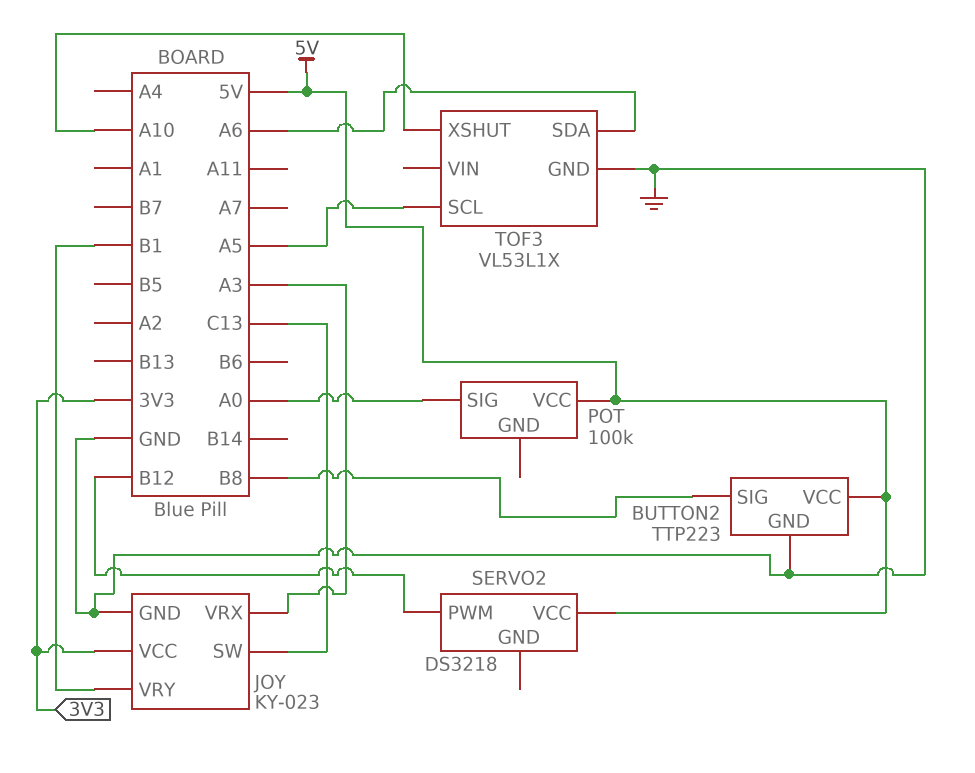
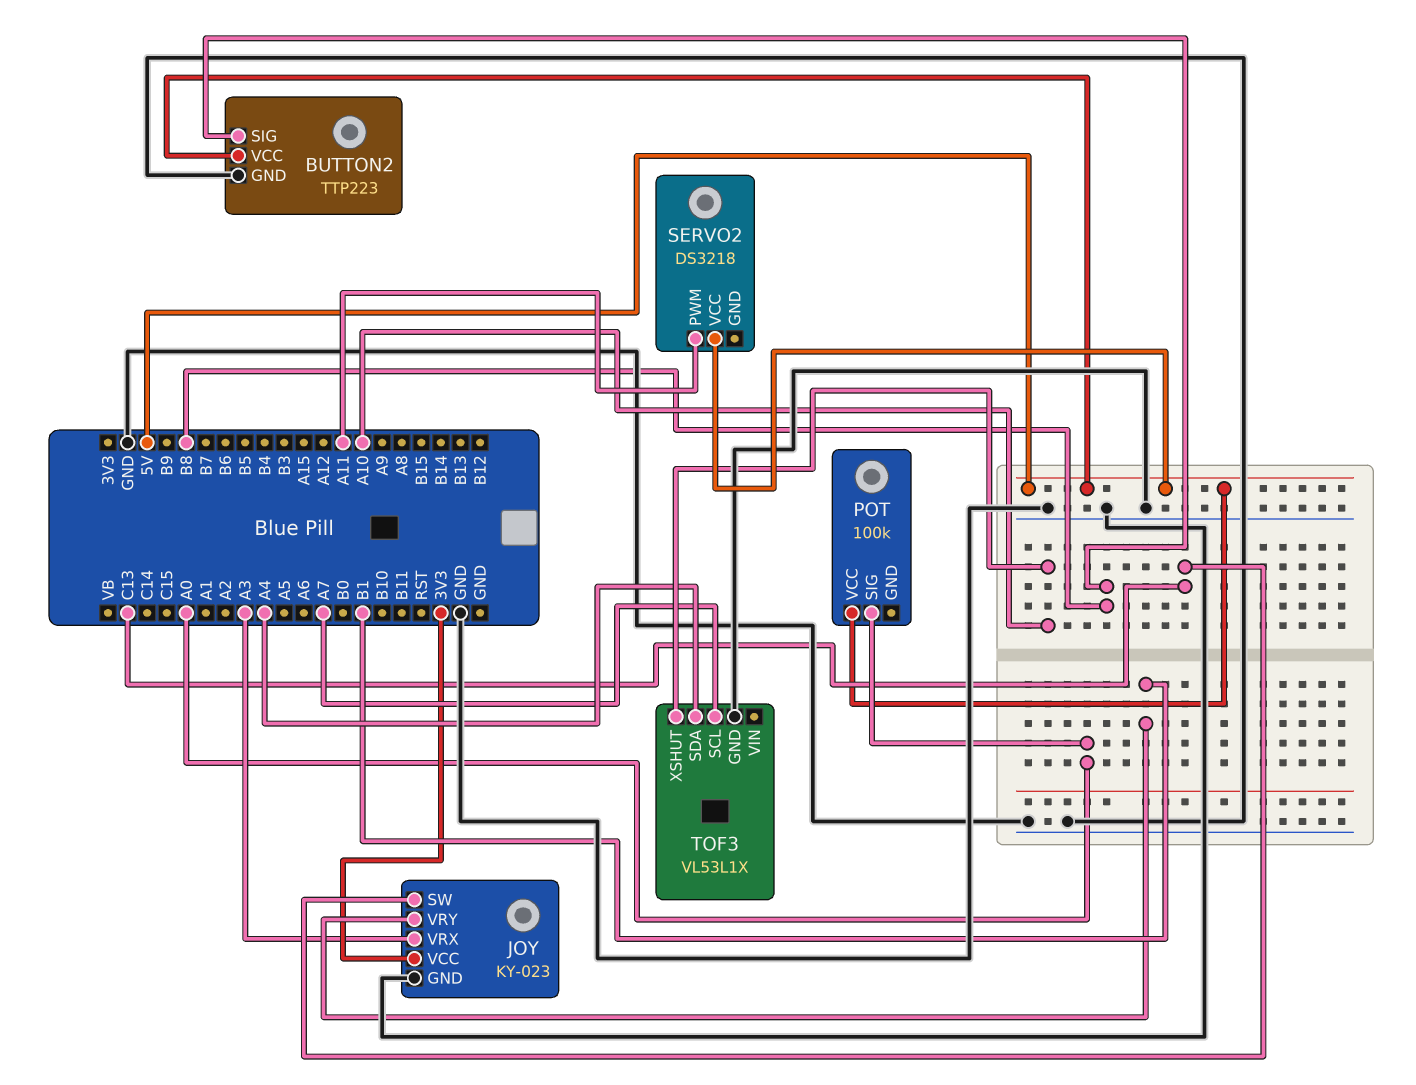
SERVO2 pin PWM: B12 -> A11
TOF3 pin SCL: A5 -> A7
TOF3 pin SDA: A6 -> A4

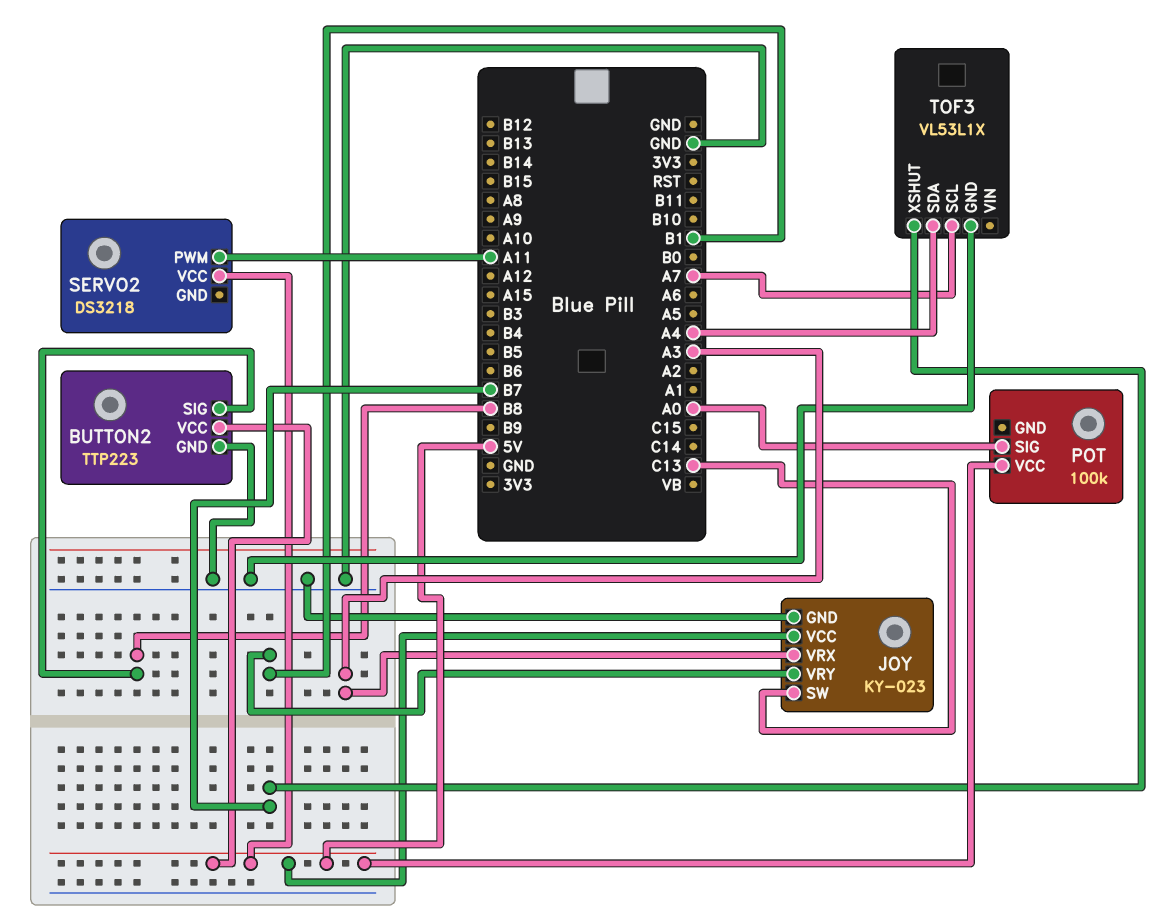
JOY pin VCC: 3V3 -> 5V
TOF3 pin XSHUT: A10 -> B7

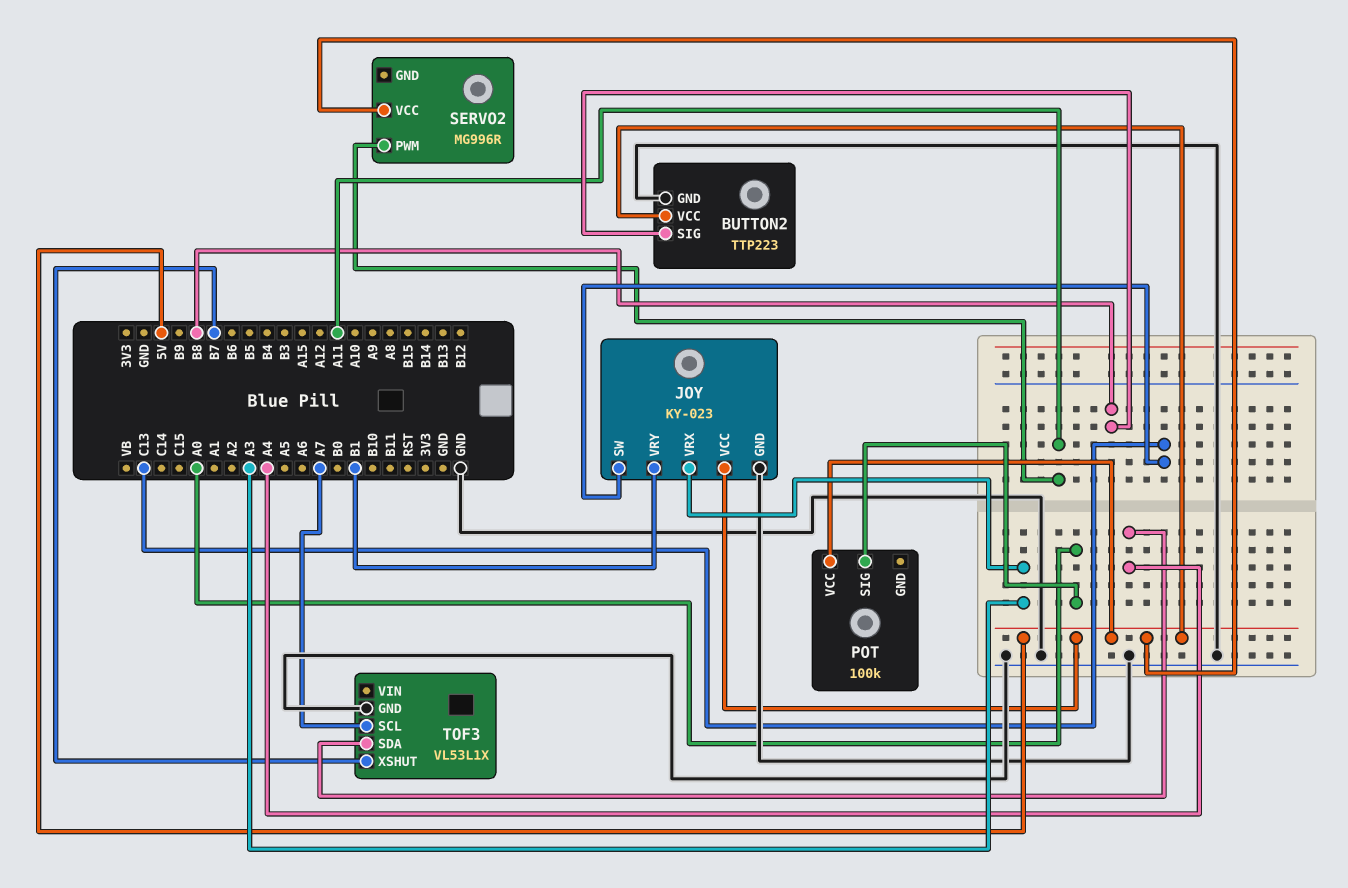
SERVO2: DS3218 -> MG996R

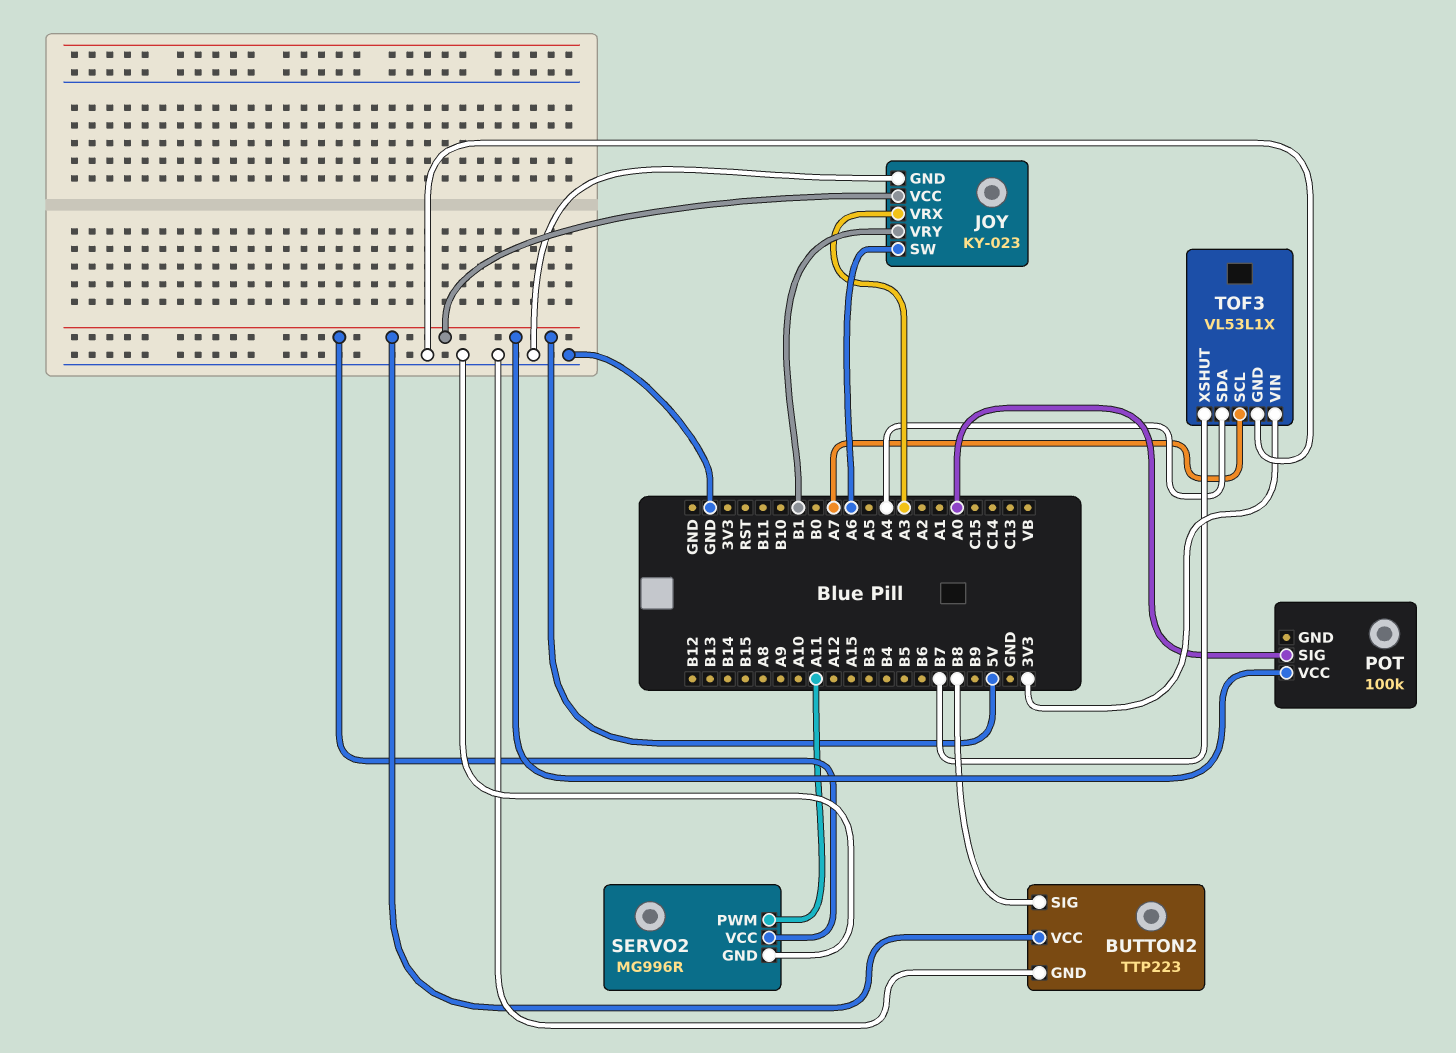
JOY pin SW: C13 -> A6
SERVO2 pin GND: none -> GND
TOF3 pin VIN: none -> 3V3

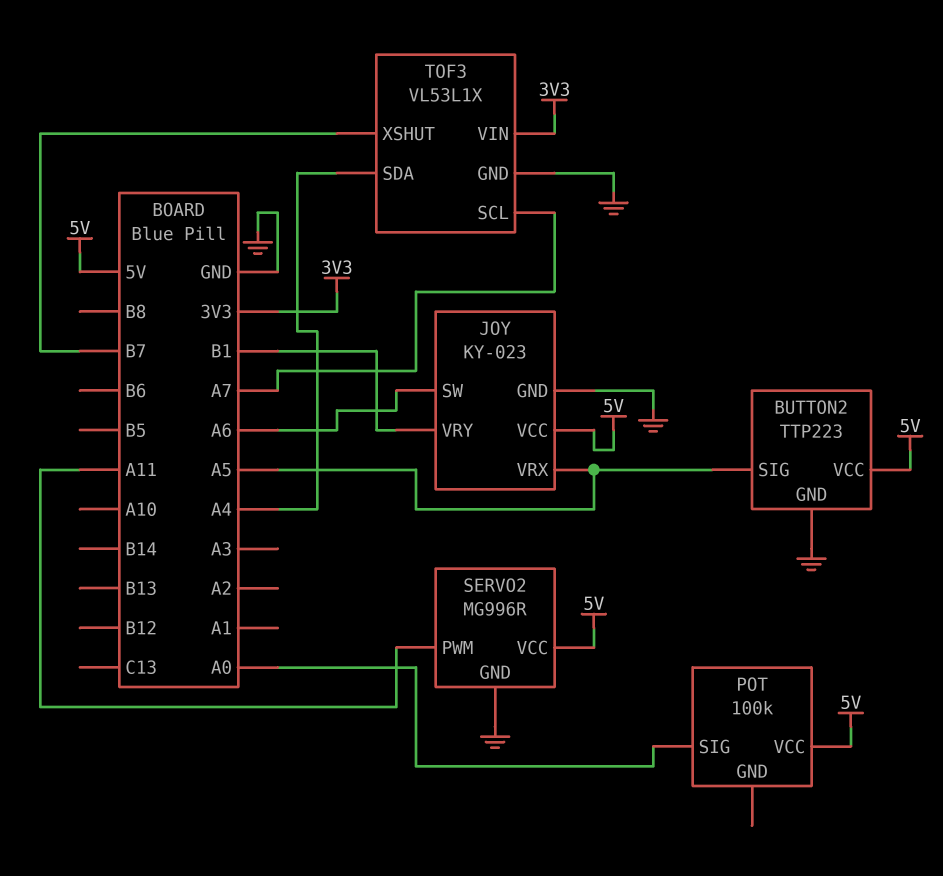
BUTTON2 pin SIG: B8 -> A5
JOY pin VRX: A3 -> A5

